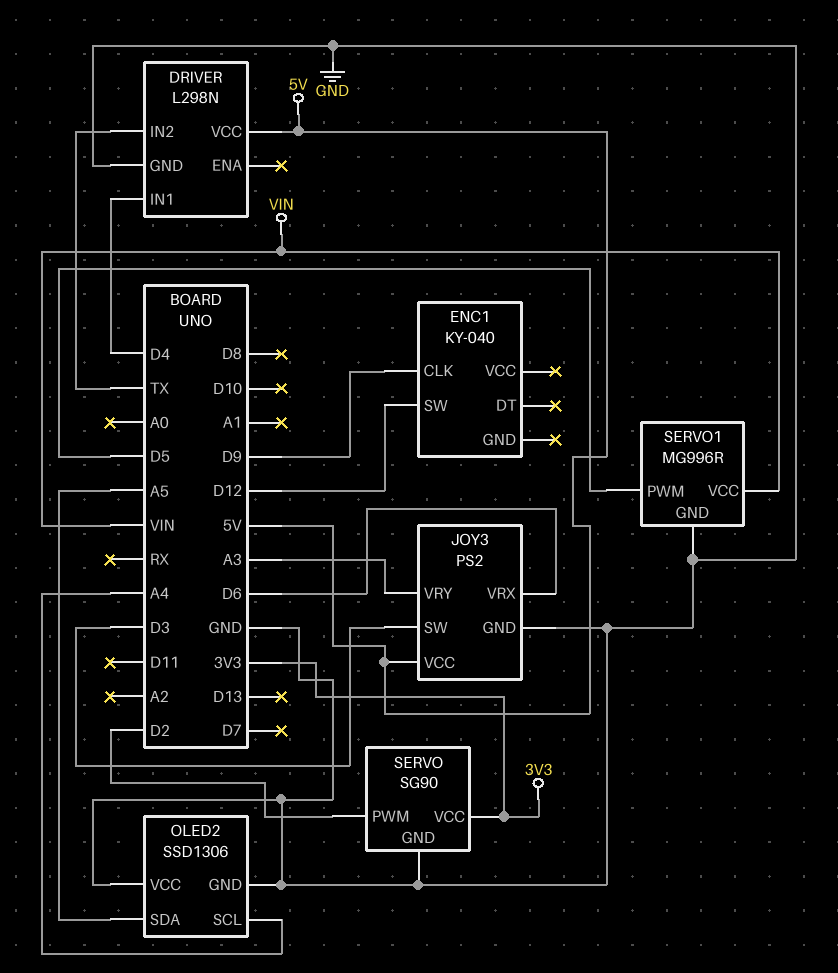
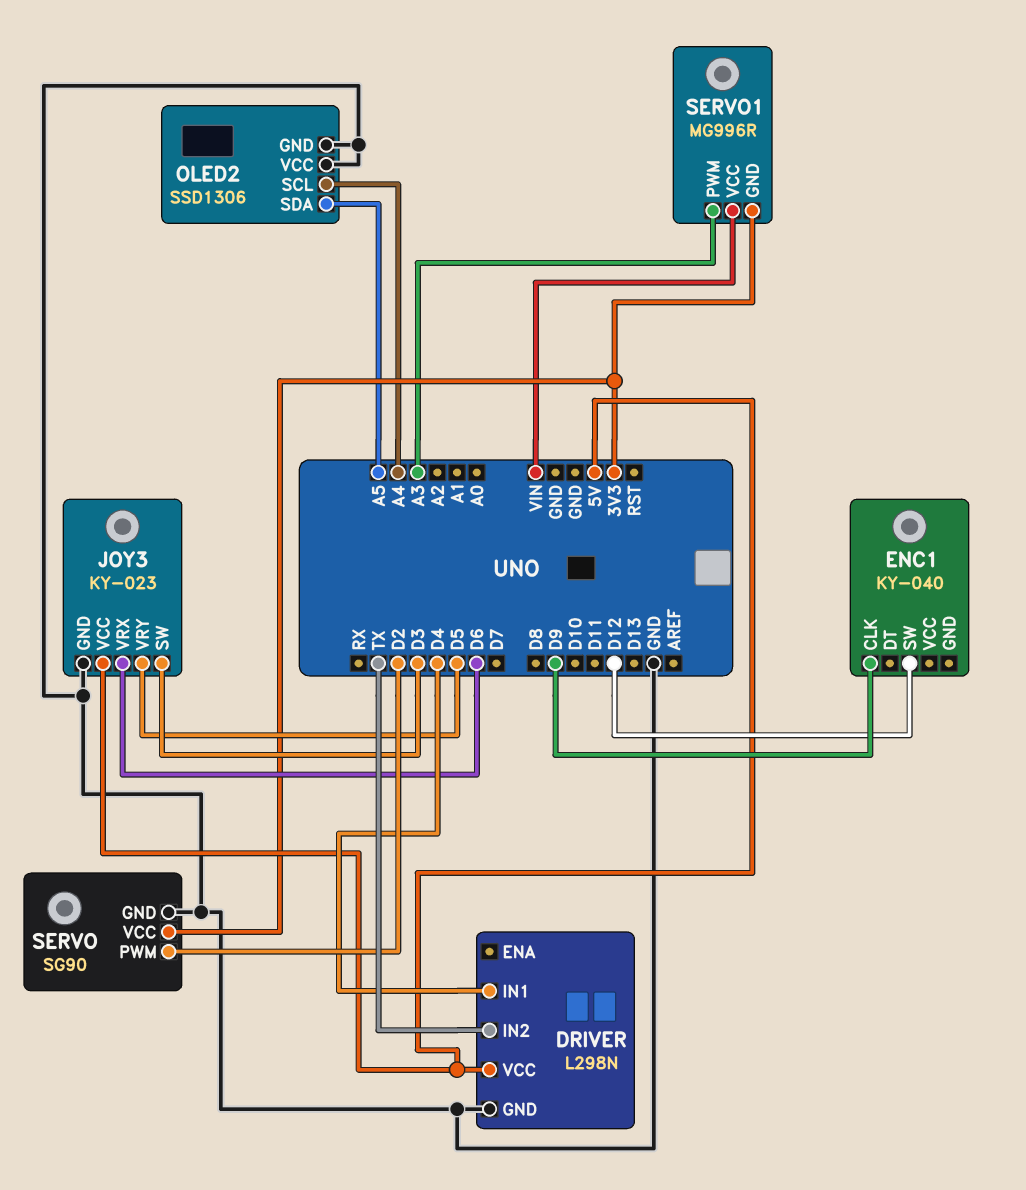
JOY3: PS2 -> KY-023
JOY3 pin VRY: A3 -> D5
SERVO1 pin GND: GND -> 3V3
SERVO1 pin PWM: D5 -> A3

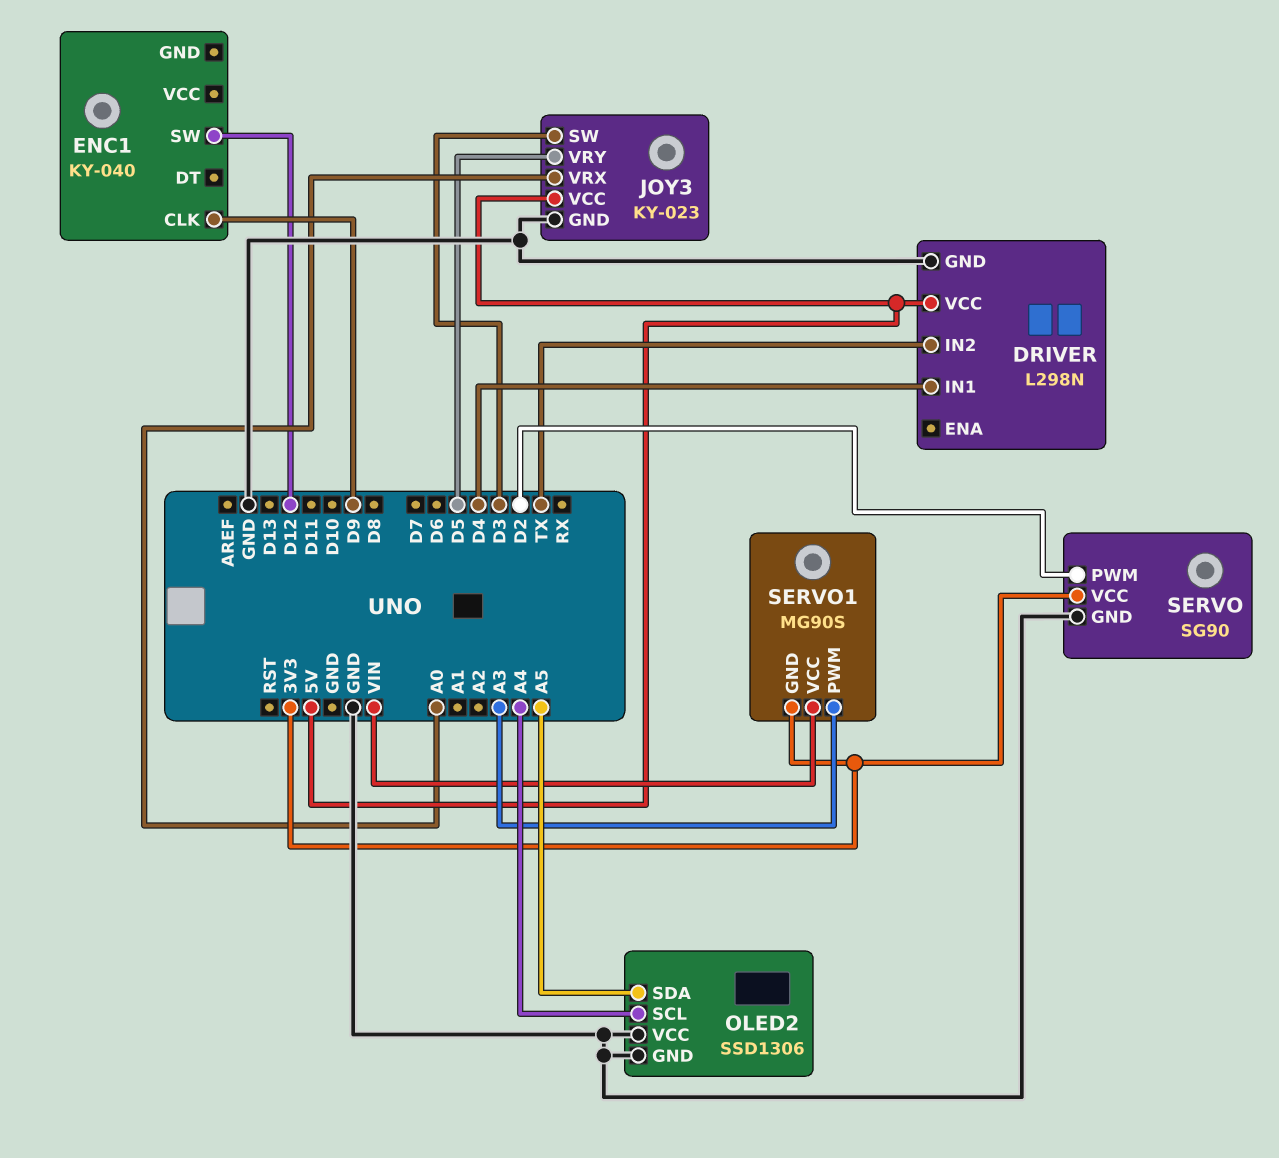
JOY3 pin VRX: D6 -> A0
SERVO1: MG996R -> MG90S

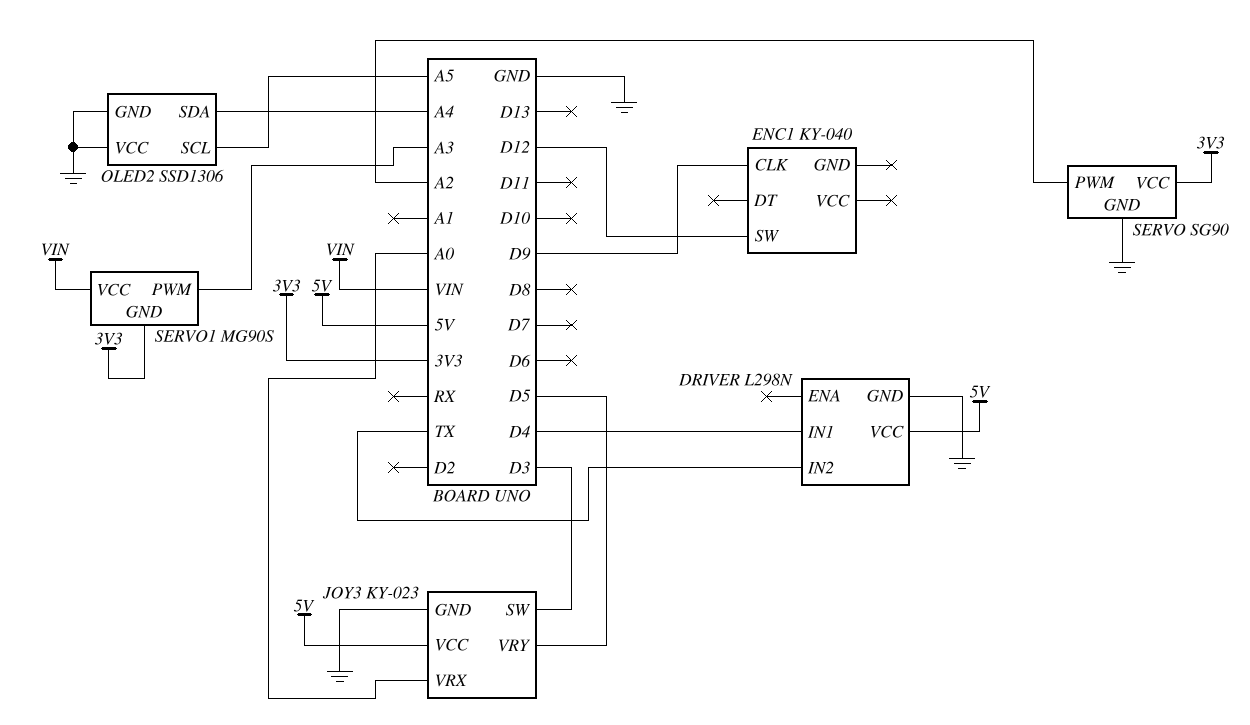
OLED2 pin SCL: A4 -> A5
OLED2 pin SDA: A5 -> A4
SERVO pin PWM: D2 -> A2

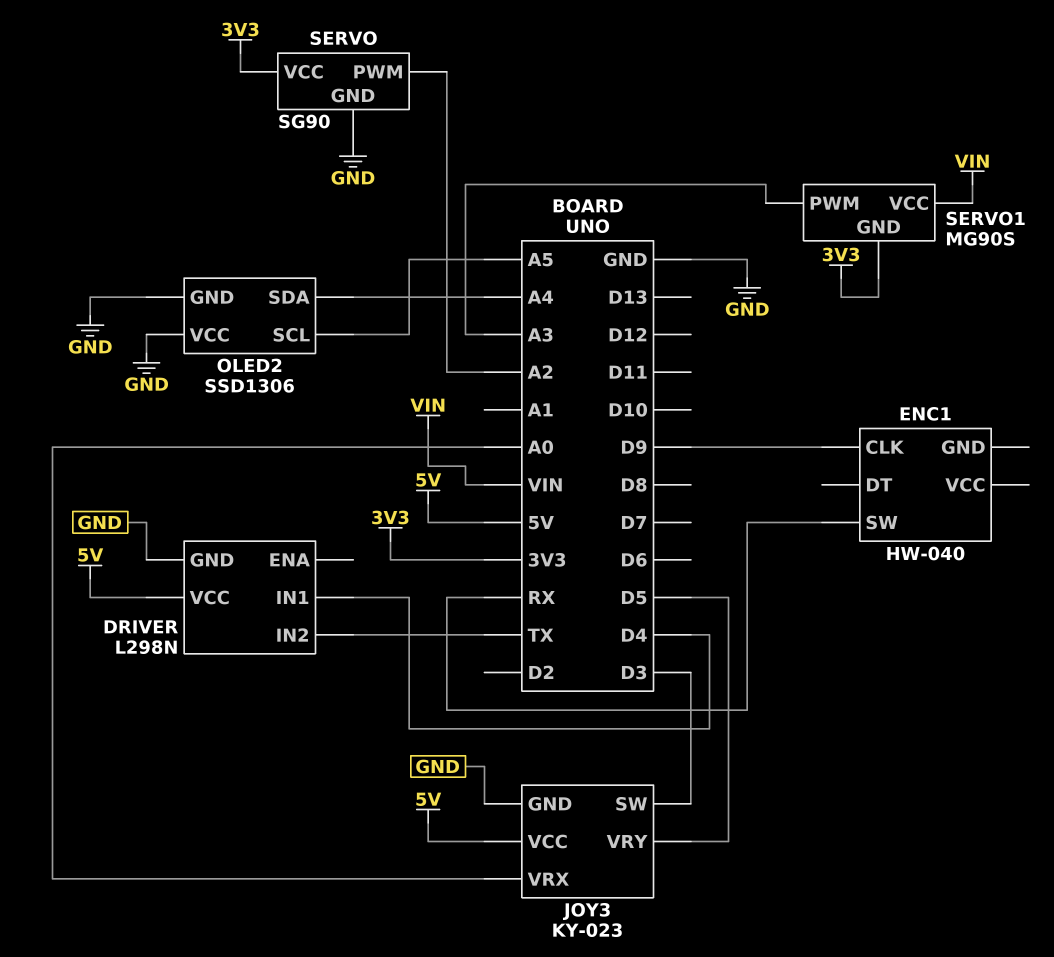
ENC1: KY-040 -> HW-040
ENC1 pin SW: D12 -> RX

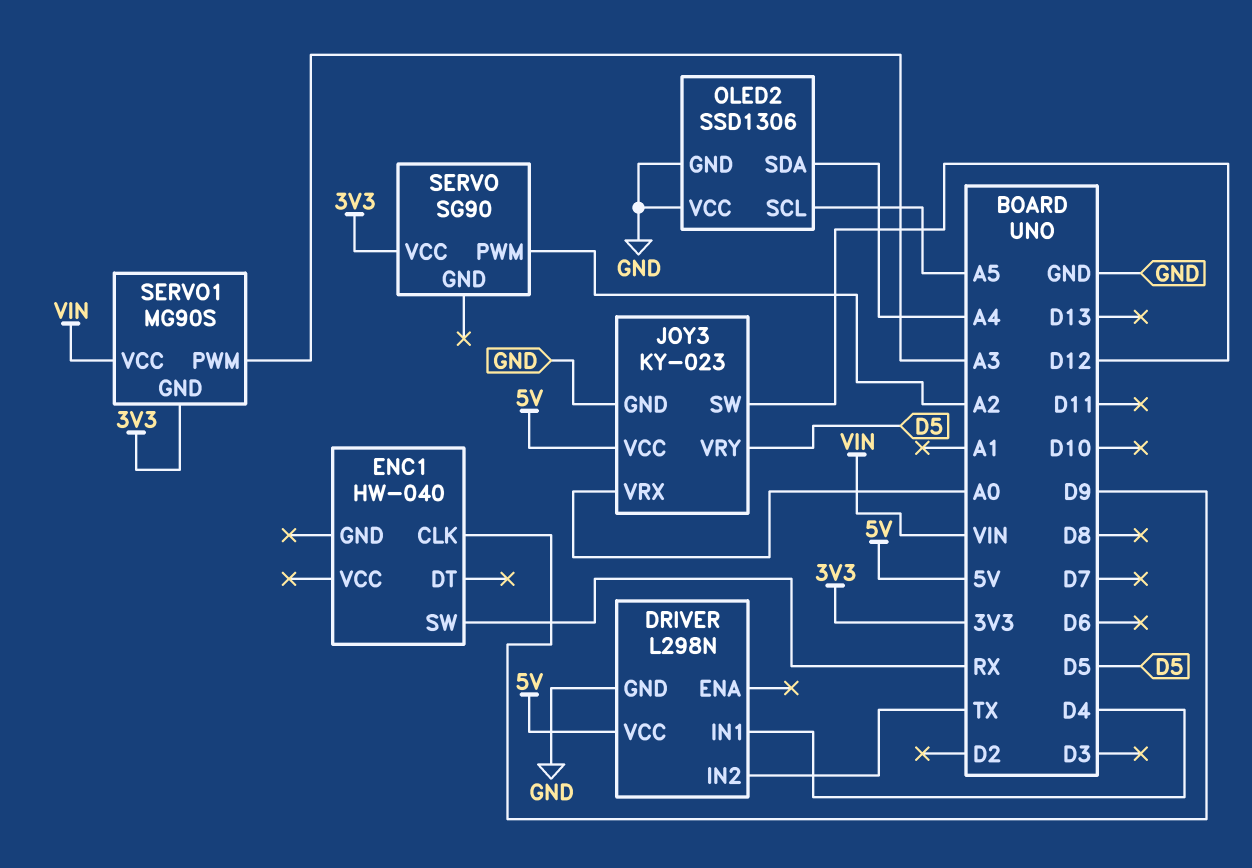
JOY3 pin SW: D3 -> D12
SERVO pin GND: GND -> none

